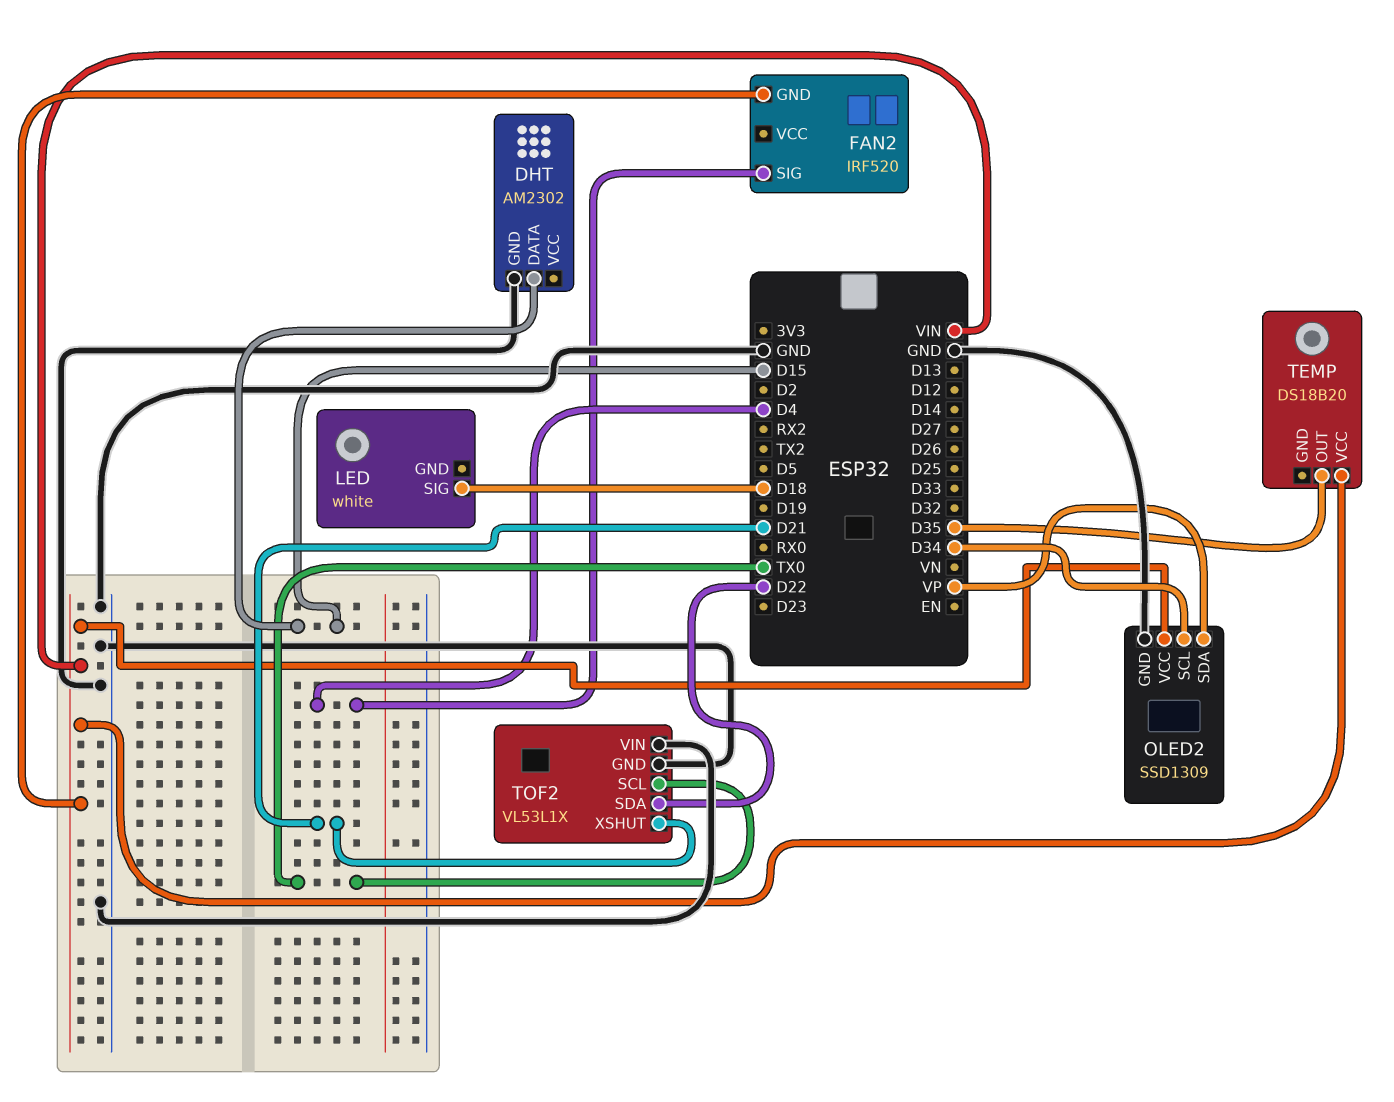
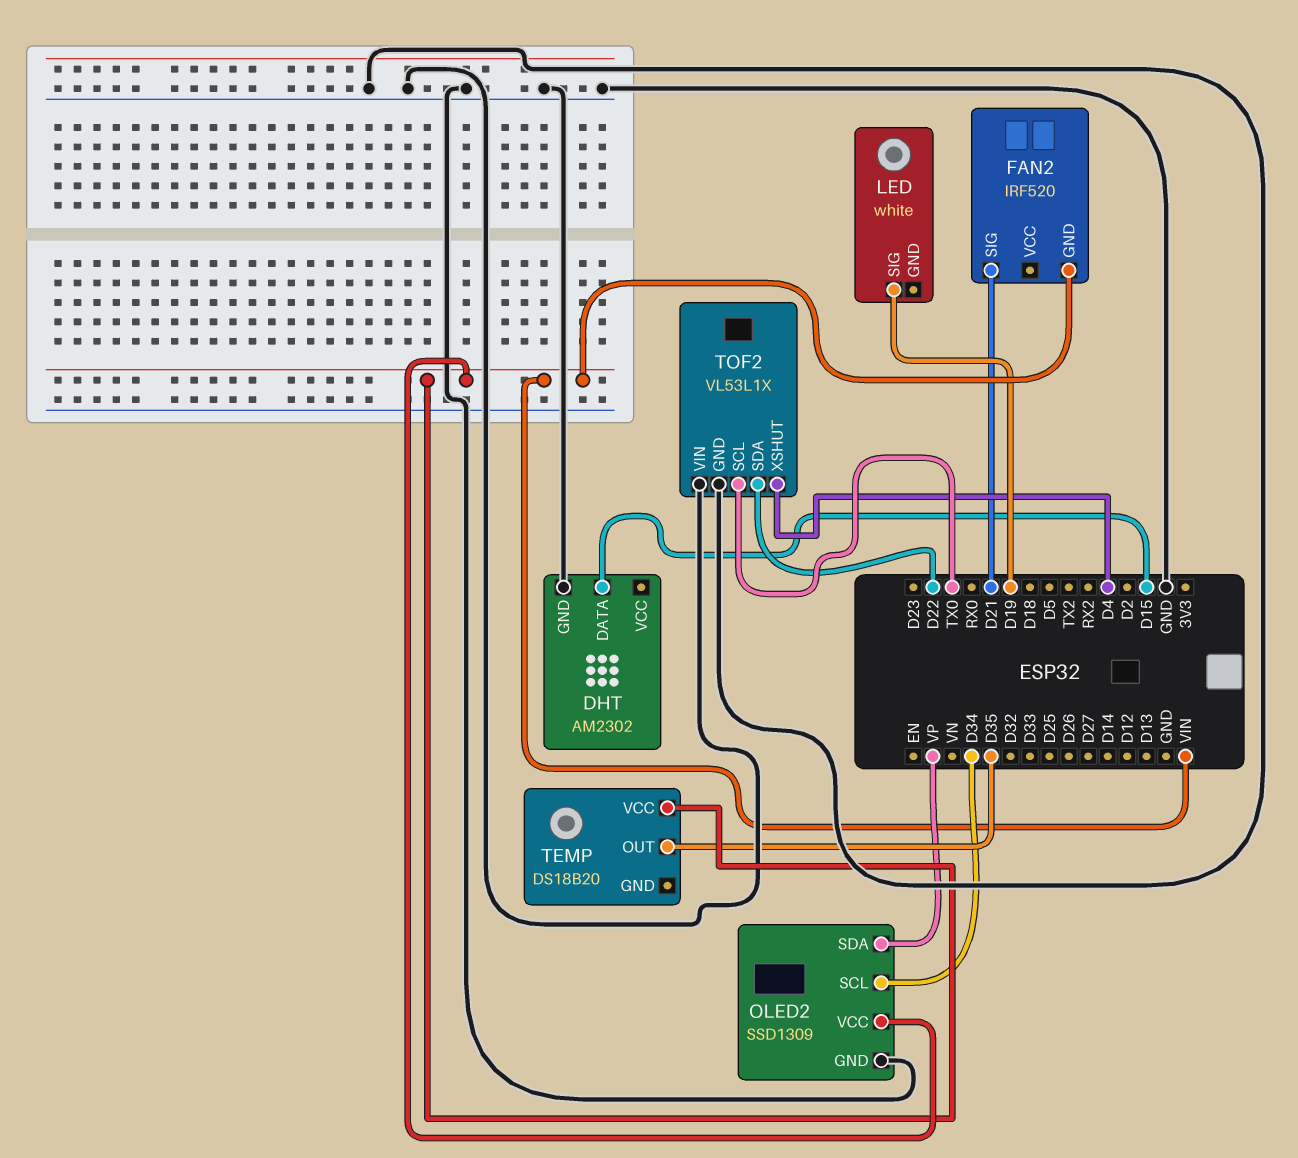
FAN2 pin SIG: D4 -> D21
LED pin SIG: D18 -> D19
TOF2 pin XSHUT: D21 -> D4

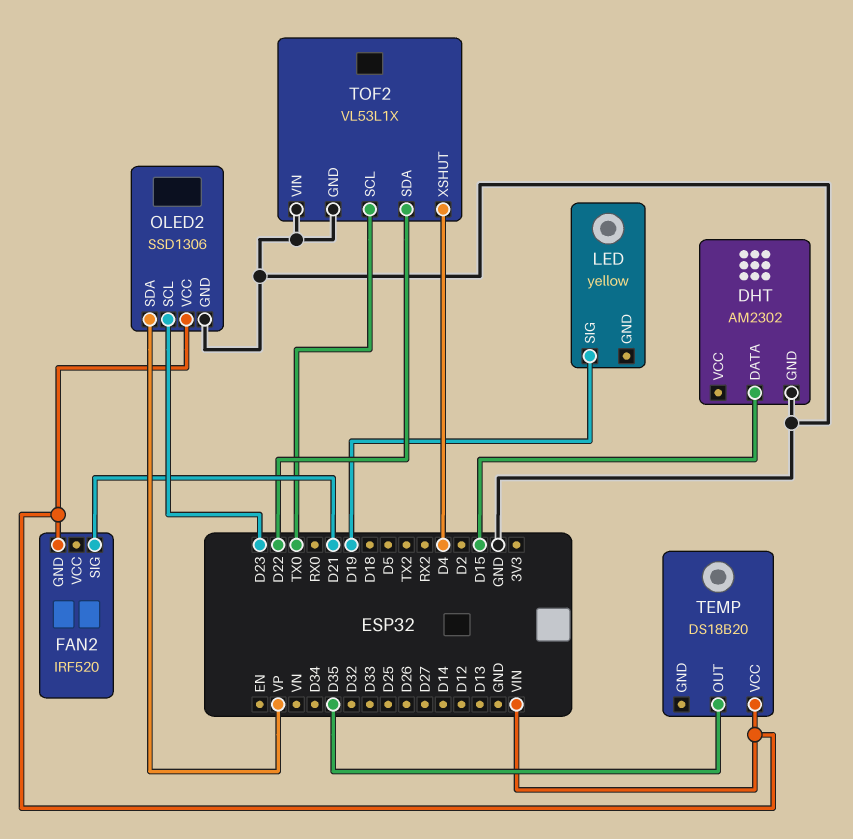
LED: white -> yellow
OLED2: SSD1309 -> SSD1306
OLED2 pin SCL: D34 -> D23

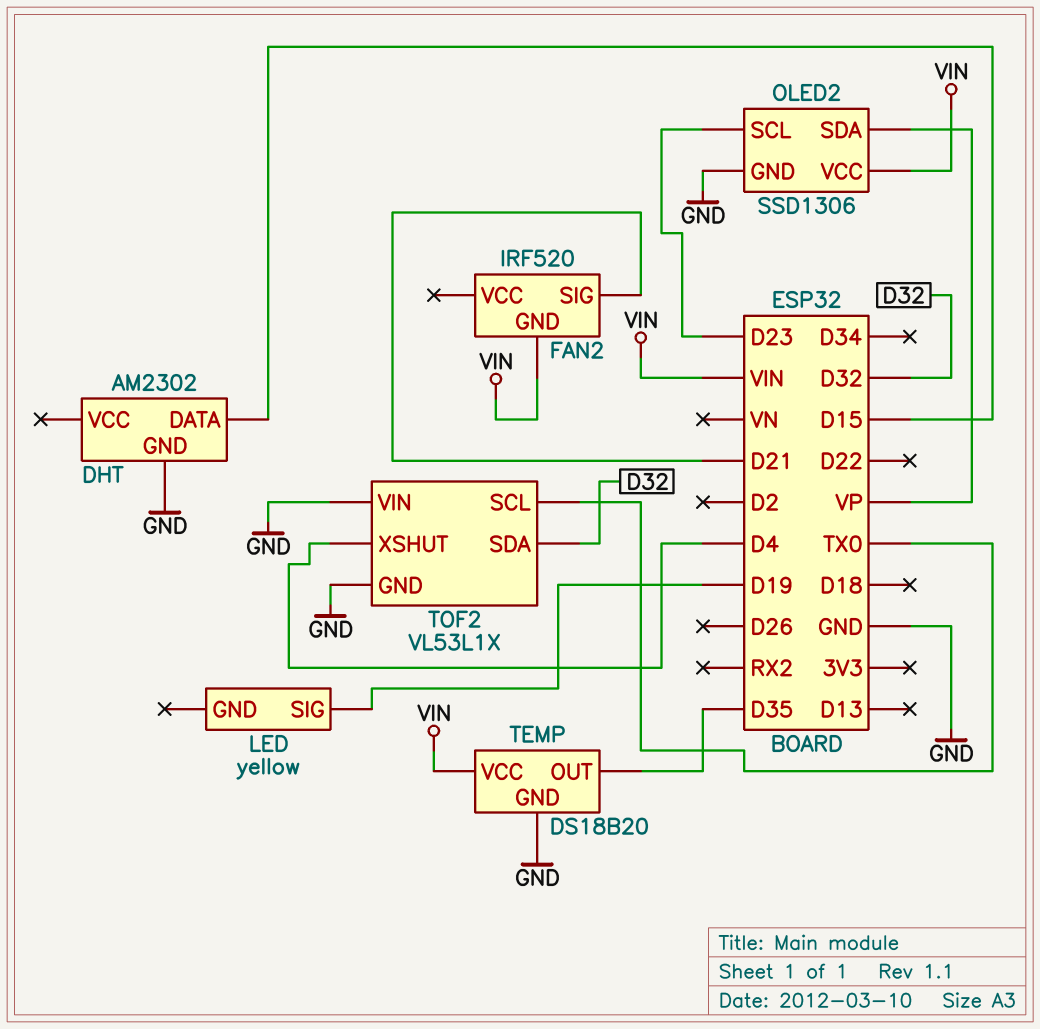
TEMP pin GND: none -> GND
TOF2 pin SDA: D22 -> D32

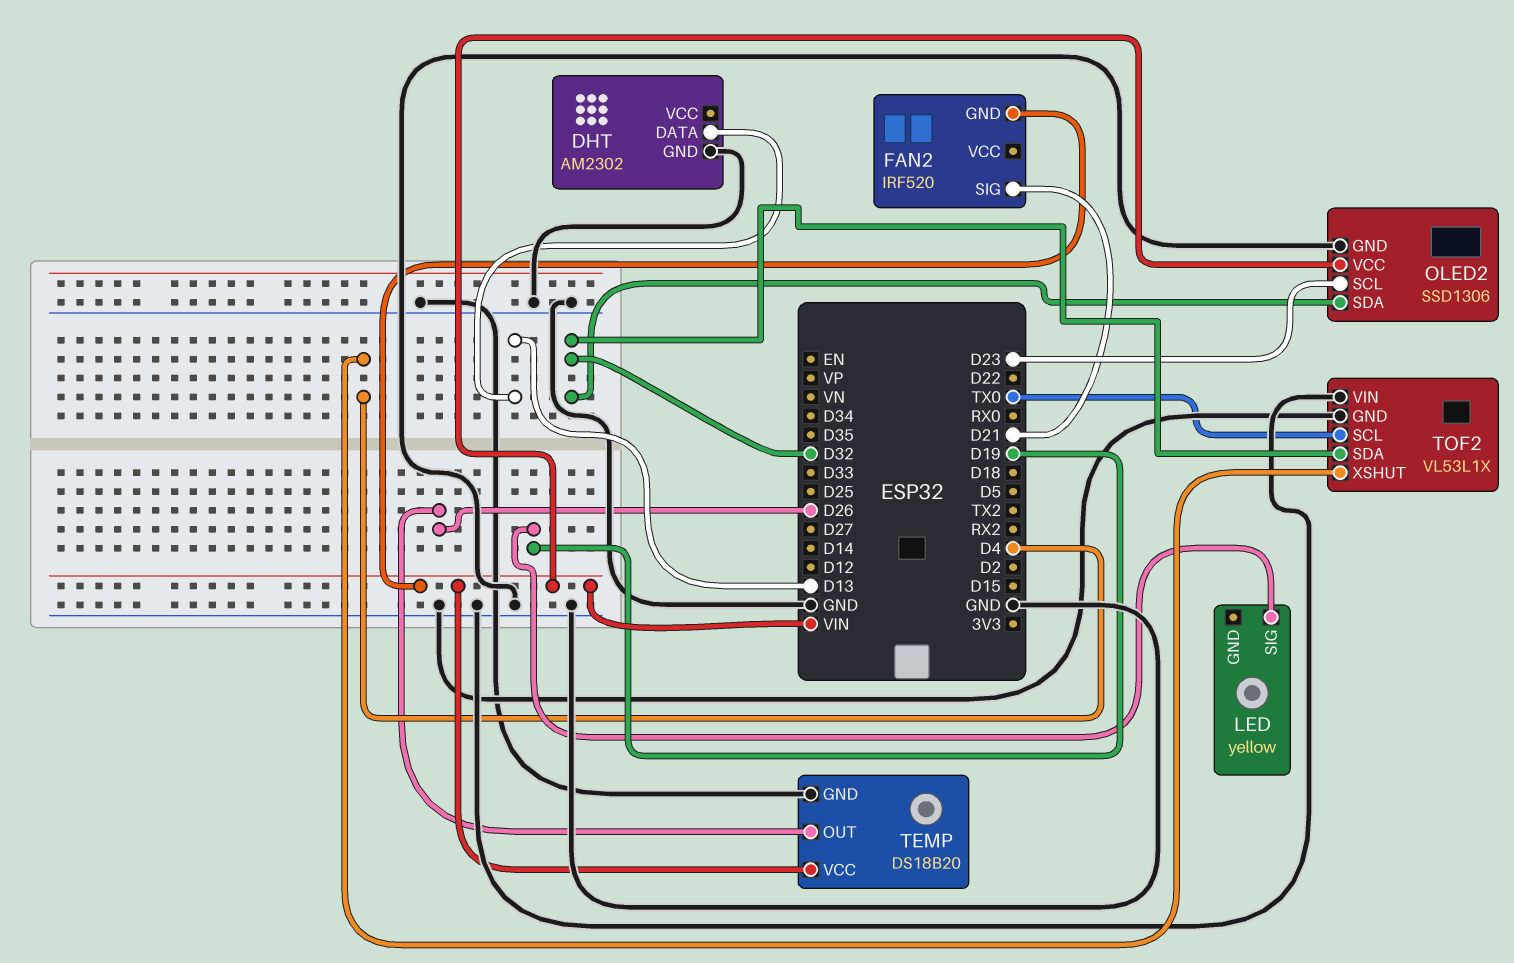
DHT pin DATA: D15 -> D13
OLED2 pin SDA: VP -> D32
TEMP pin OUT: D35 -> D26

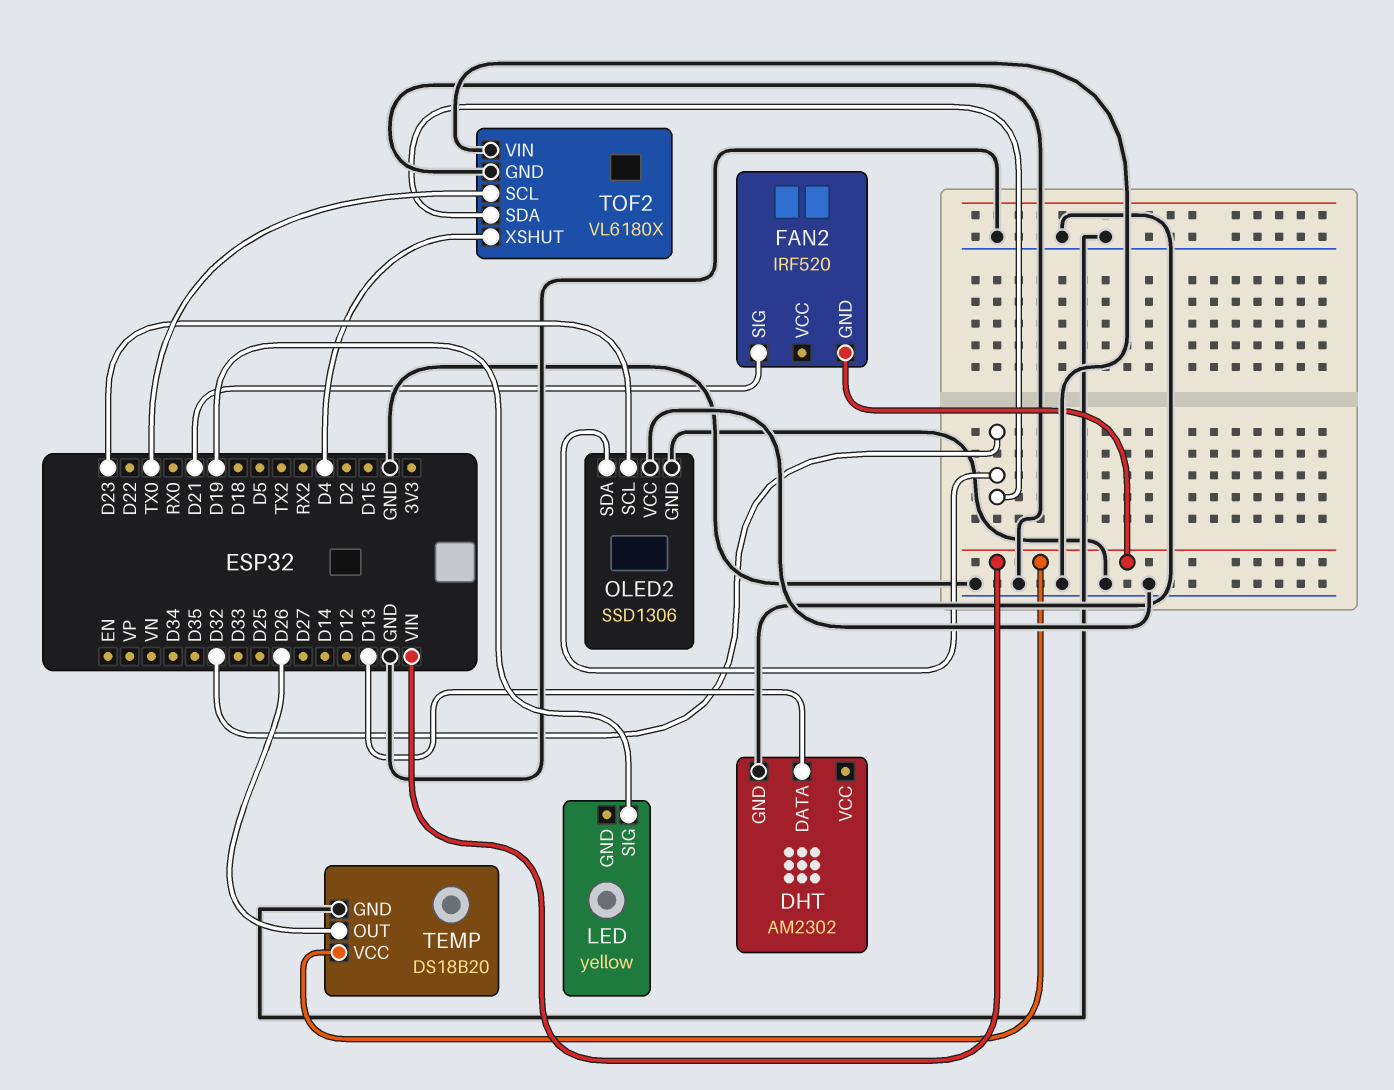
OLED2 pin VCC: VIN -> GND
TOF2: VL53L1X -> VL6180X

